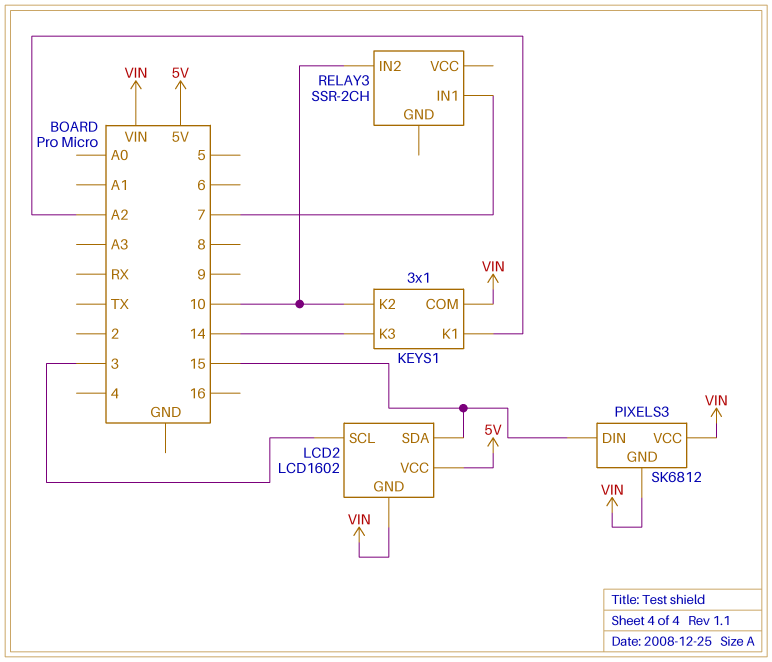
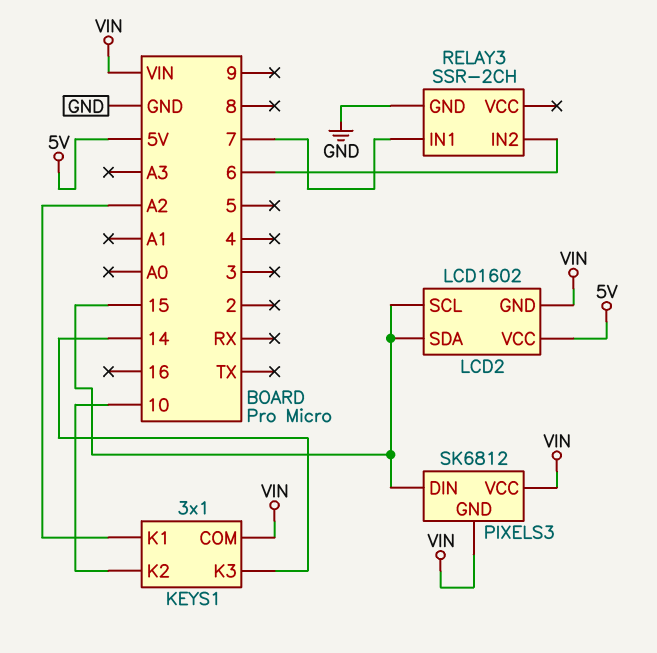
LCD2 pin SCL: 3 -> 15
RELAY3 pin GND: none -> GND
RELAY3 pin IN2: 10 -> 6

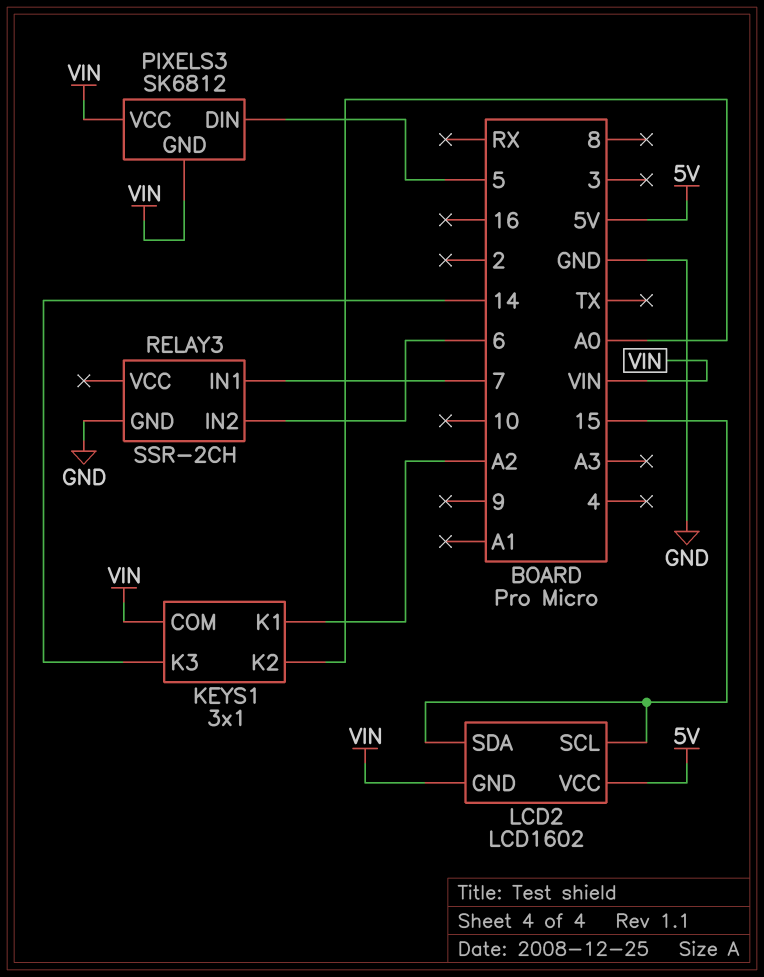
KEYS1 pin K2: 10 -> A0
PIXELS3 pin DIN: 15 -> 5

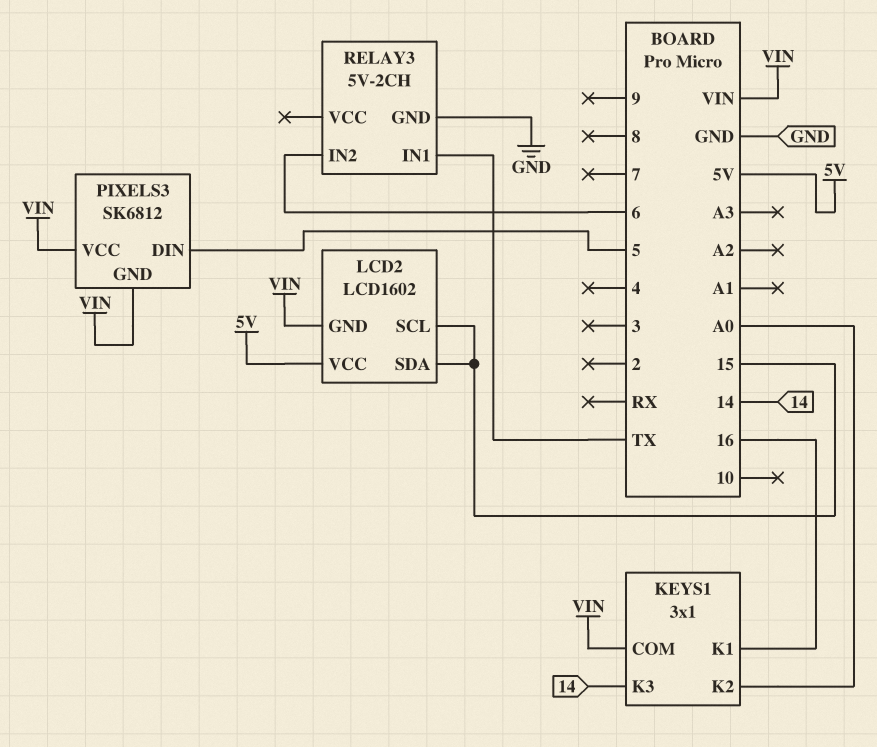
KEYS1 pin K1: A2 -> 16
RELAY3: SSR-2CH -> 5V-2CH
RELAY3 pin IN1: 7 -> TX

